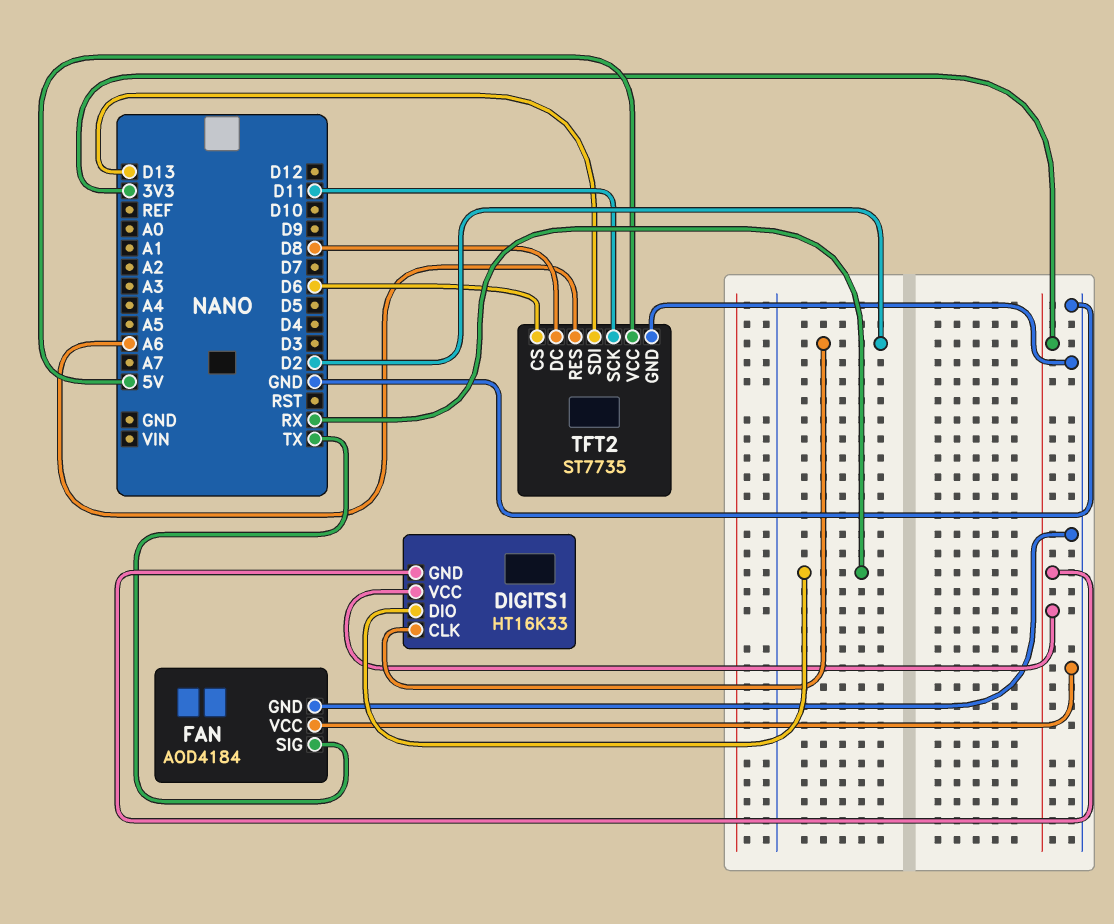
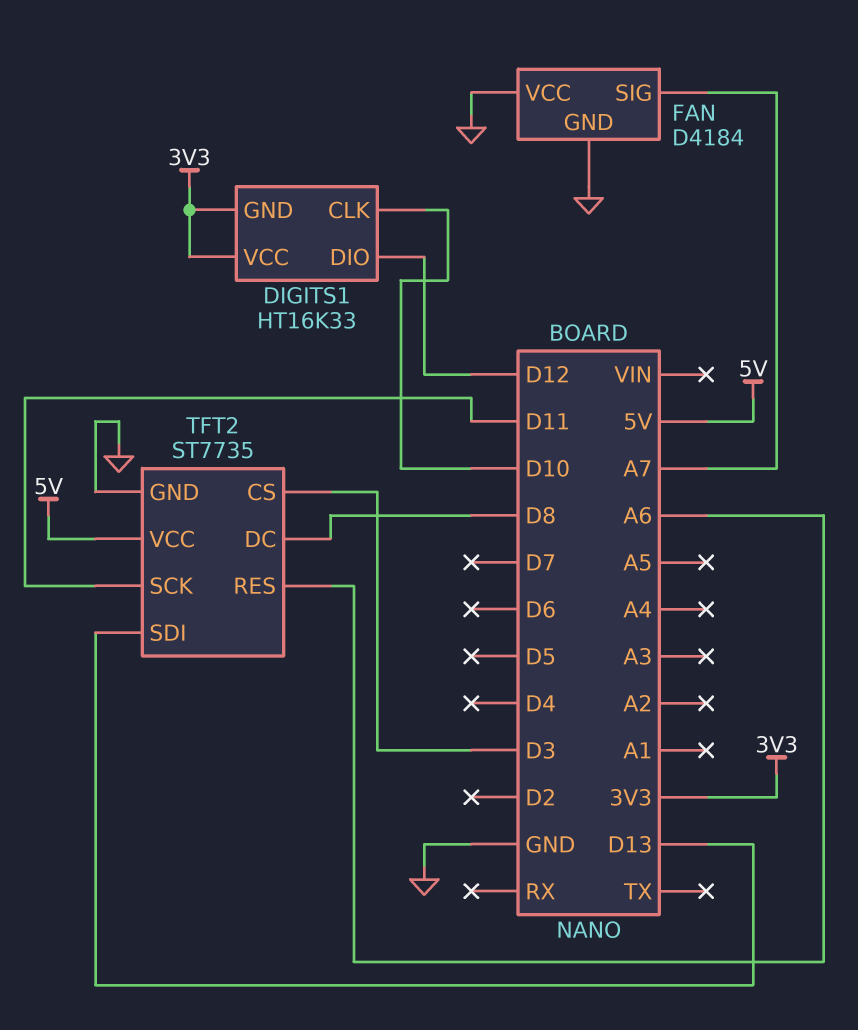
DIGITS1 pin CLK: D2 -> D10
DIGITS1 pin DIO: RX -> D12
FAN: AOD4184 -> D4184
FAN pin SIG: TX -> A7
TFT2 pin CS: D6 -> D3

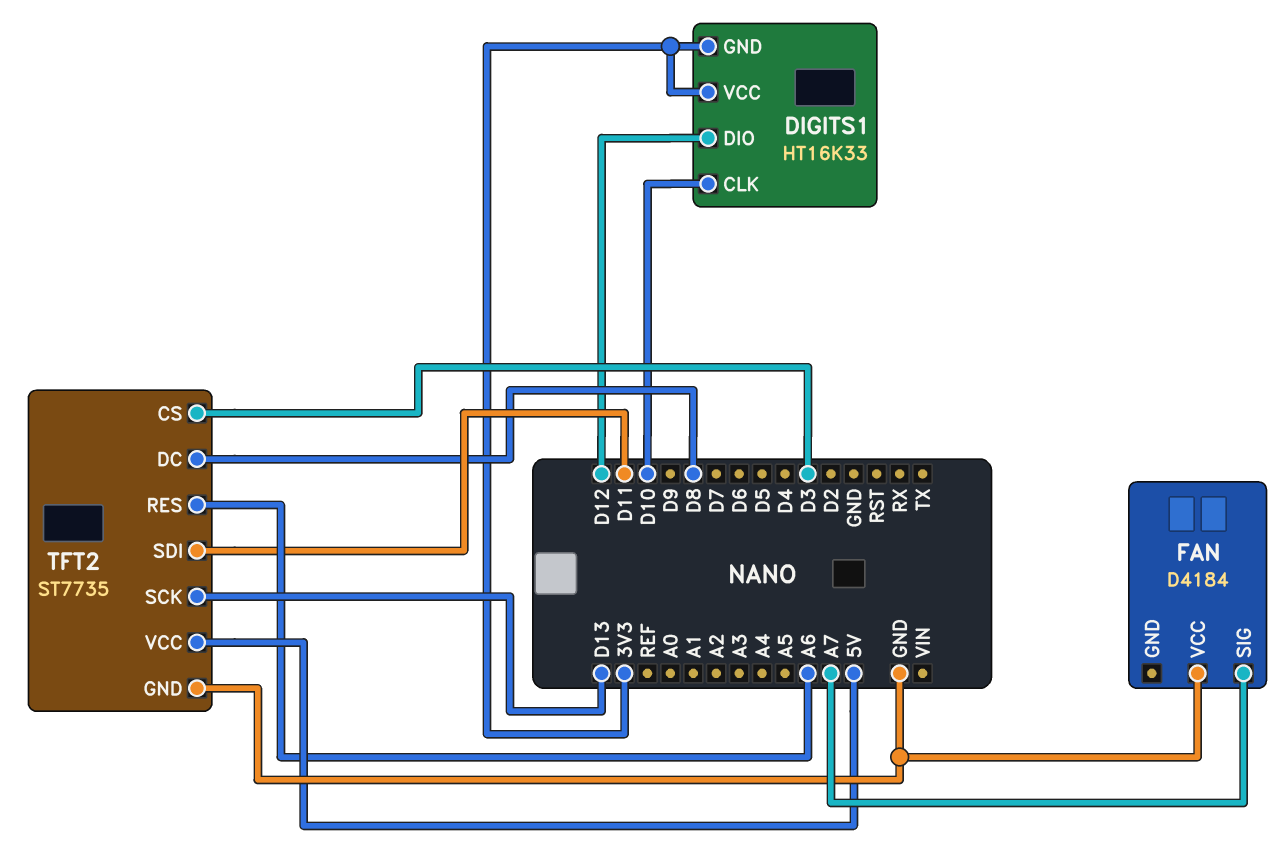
FAN pin GND: GND -> none
TFT2 pin SCK: D11 -> D13
TFT2 pin SDI: D13 -> D11

